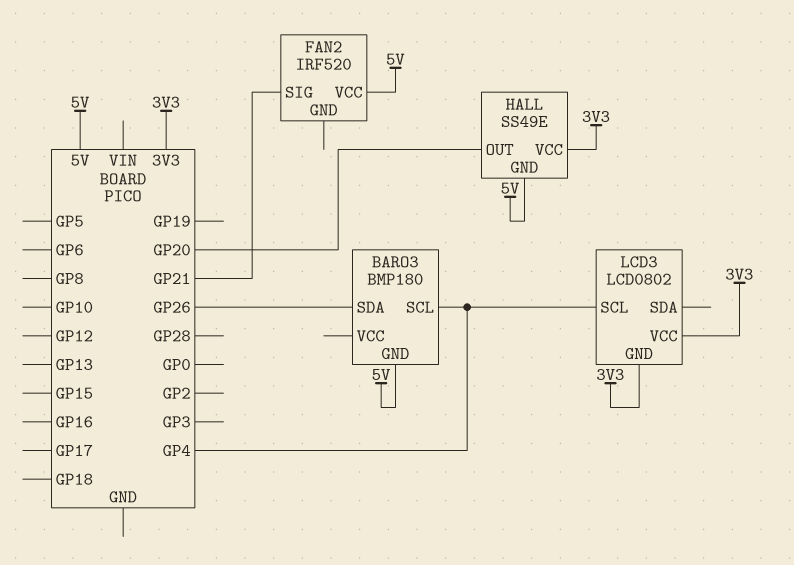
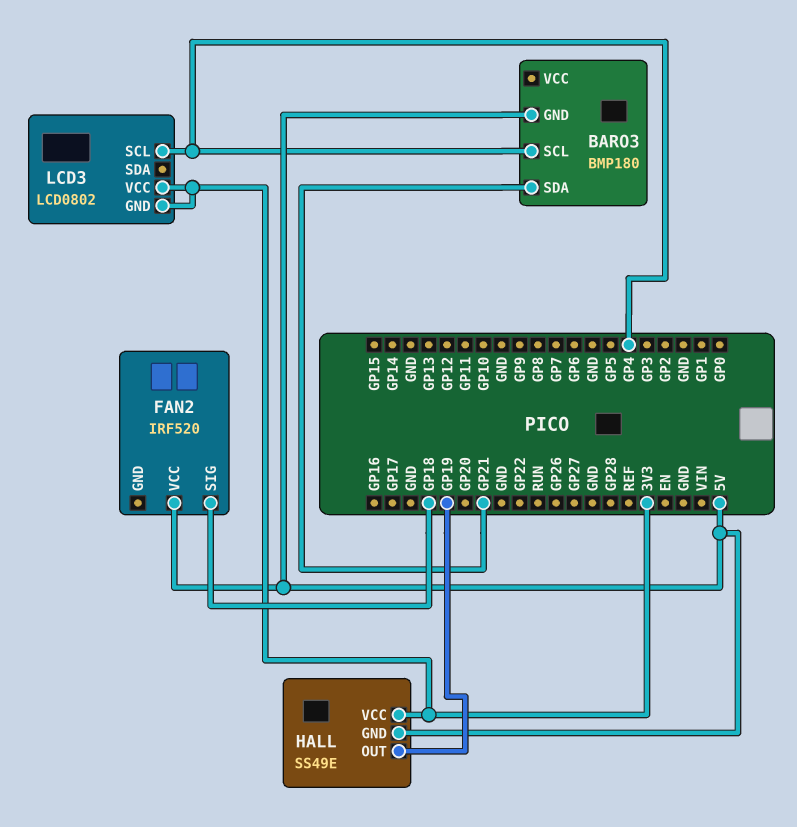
BARO3 pin SDA: GP26 -> GP21
FAN2 pin SIG: GP21 -> GP18
HALL pin OUT: GP20 -> GP19

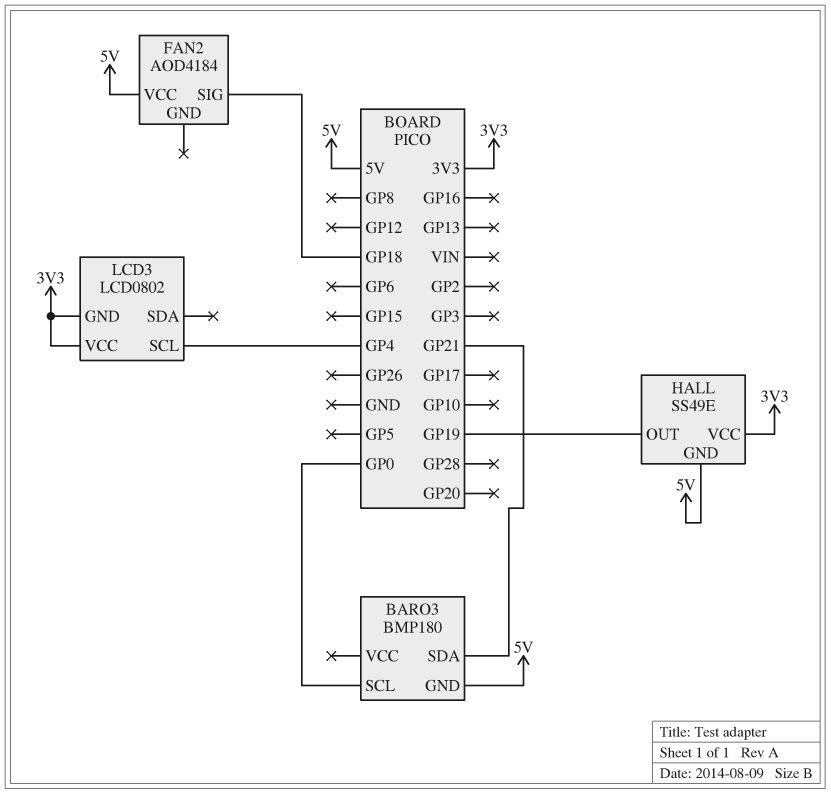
BARO3 pin SCL: GP4 -> GP0
FAN2: IRF520 -> AOD4184

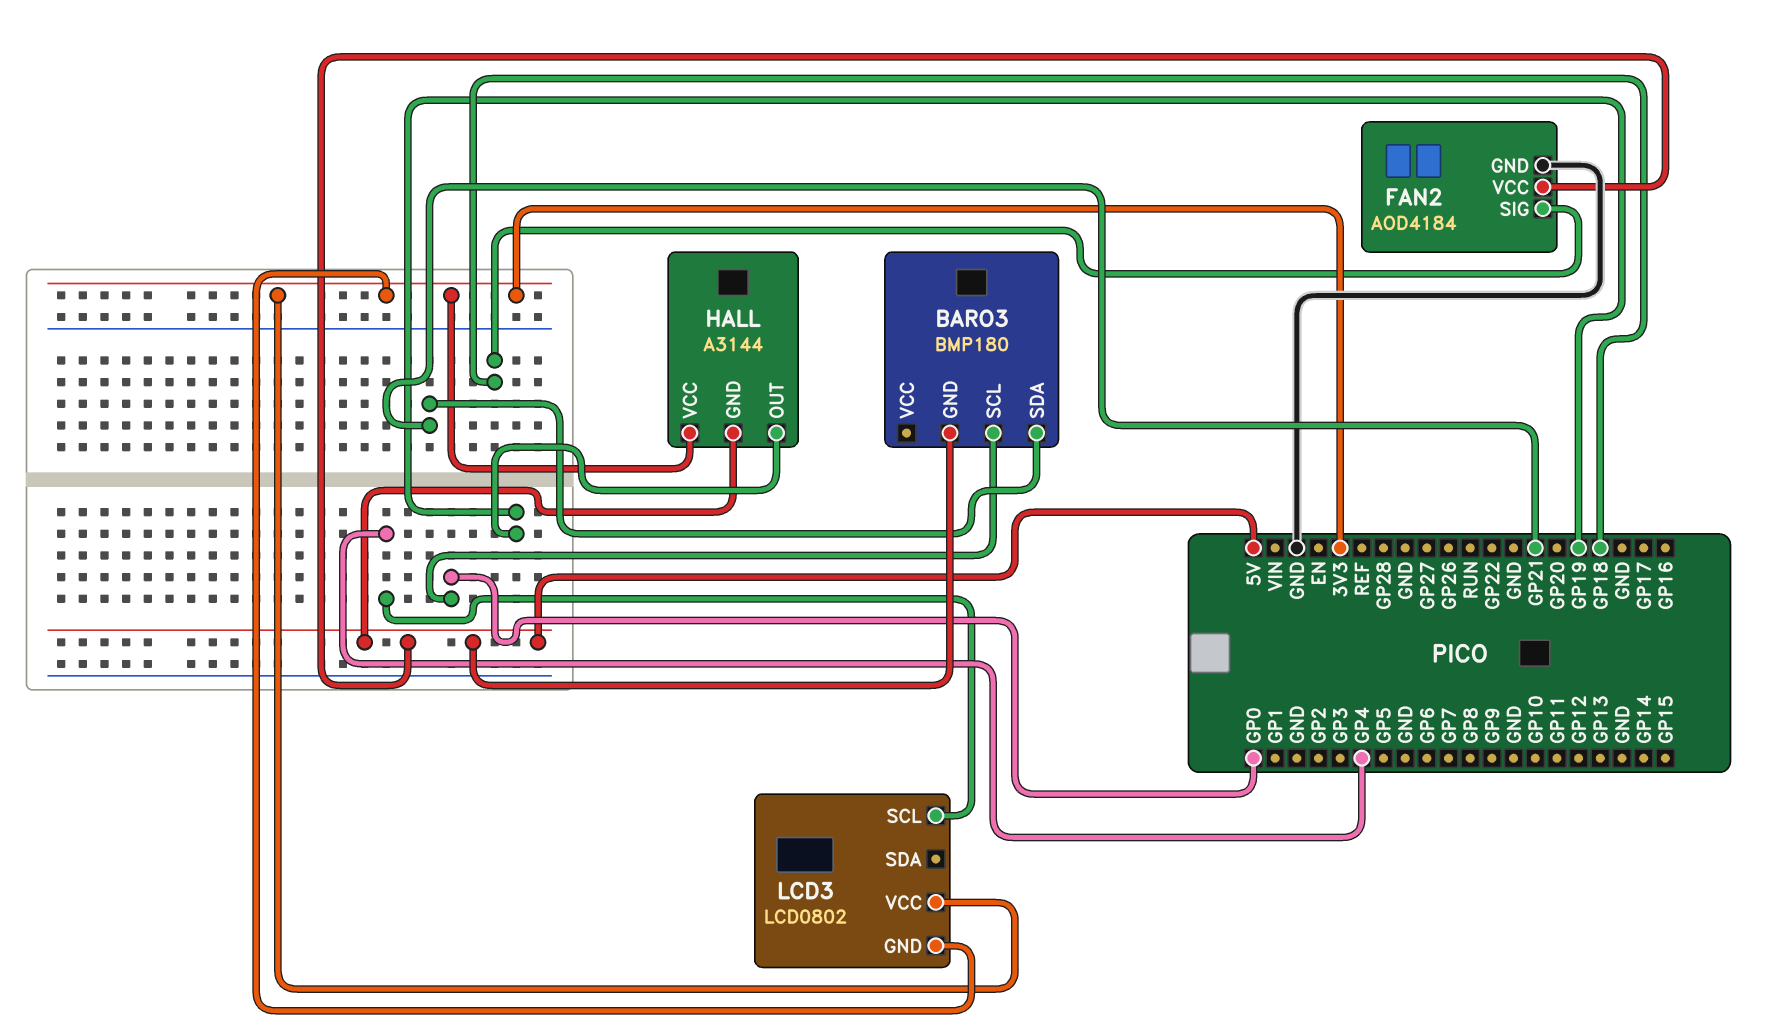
FAN2 pin GND: none -> GND
HALL: SS49E -> A3144

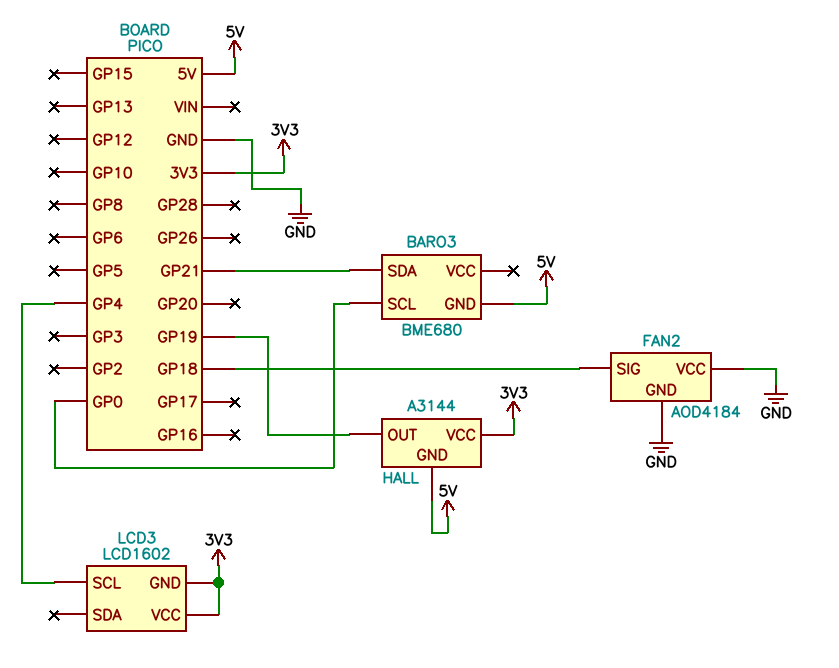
BARO3: BMP180 -> BME680
FAN2 pin VCC: 5V -> GND
LCD3: LCD0802 -> LCD1602

